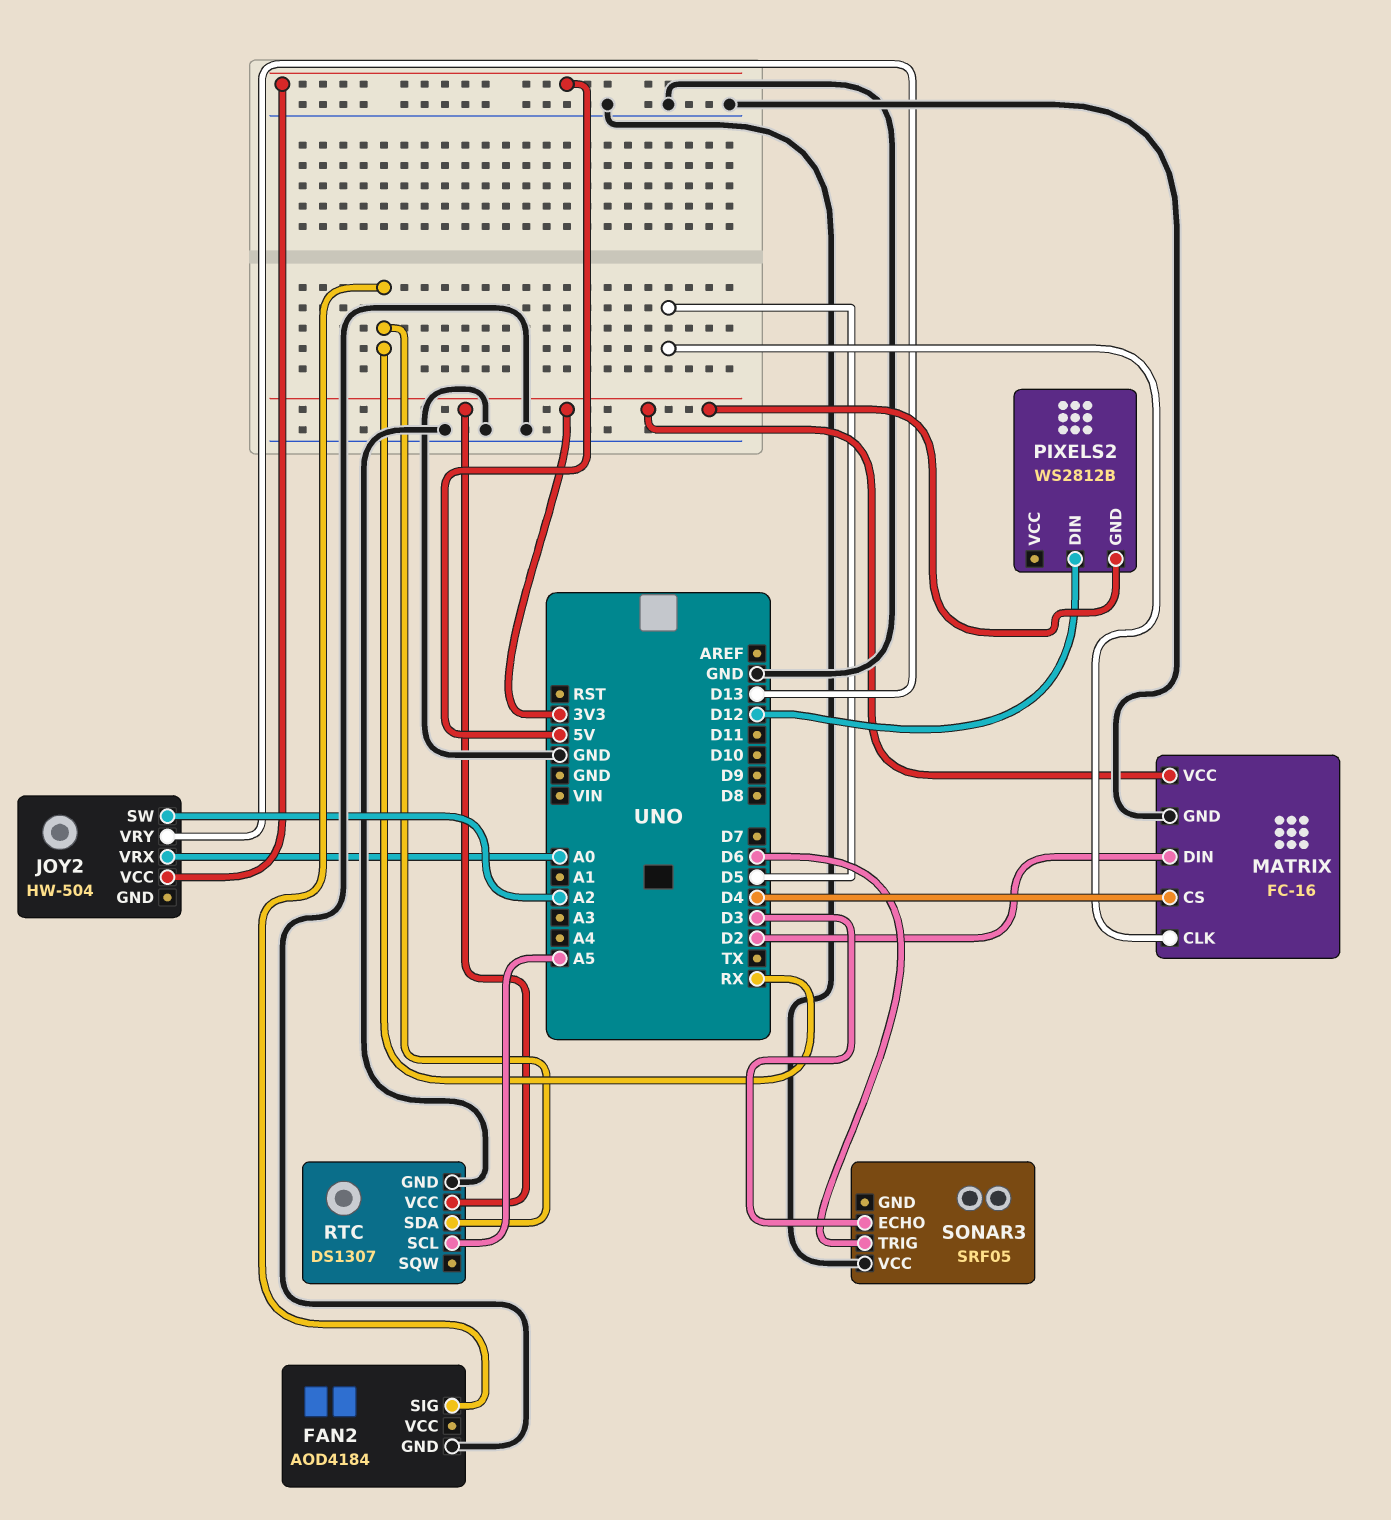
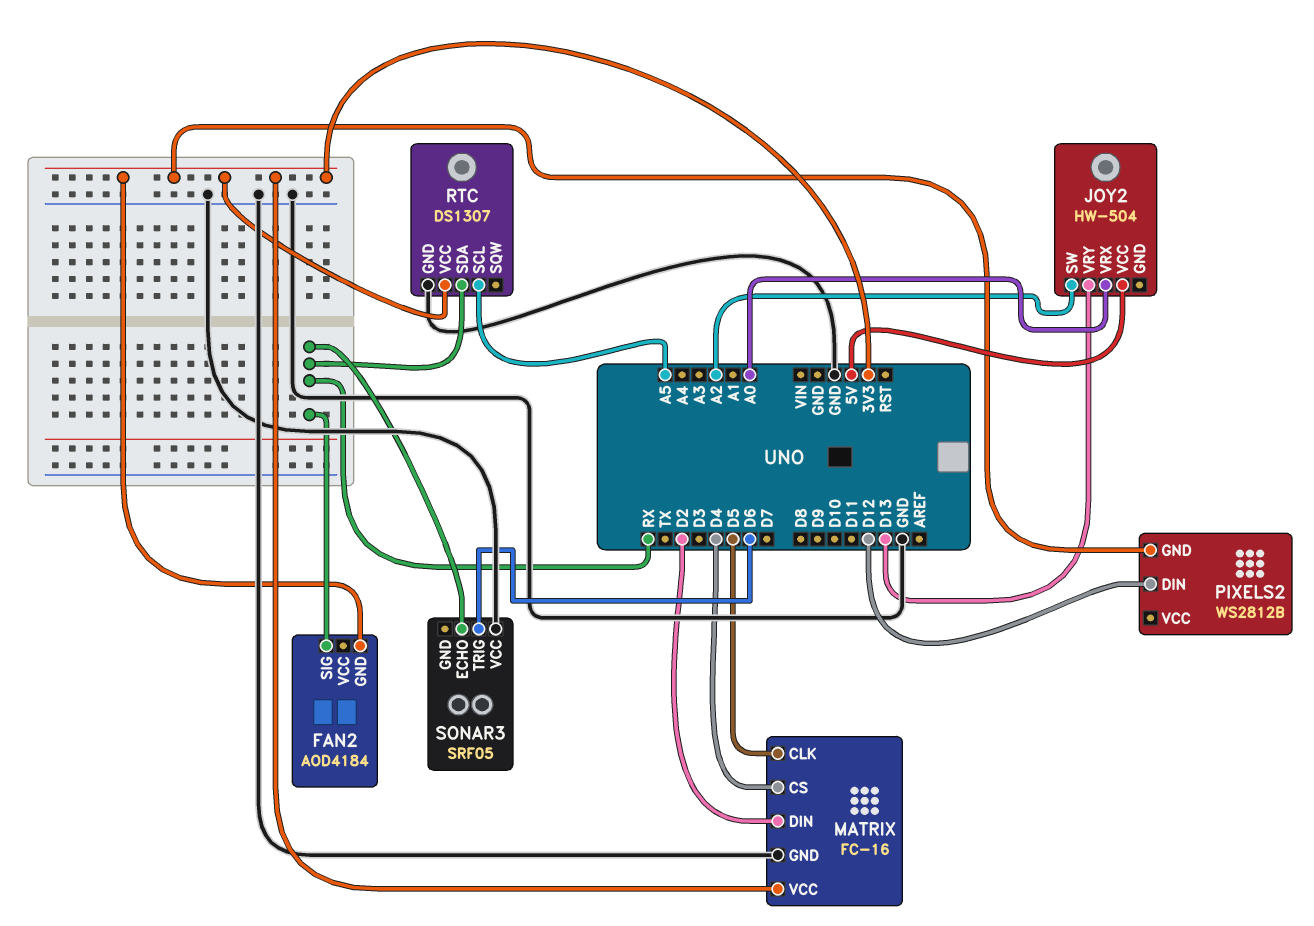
FAN2 pin GND: GND -> 3V3
SONAR3 pin ECHO: D3 -> RX

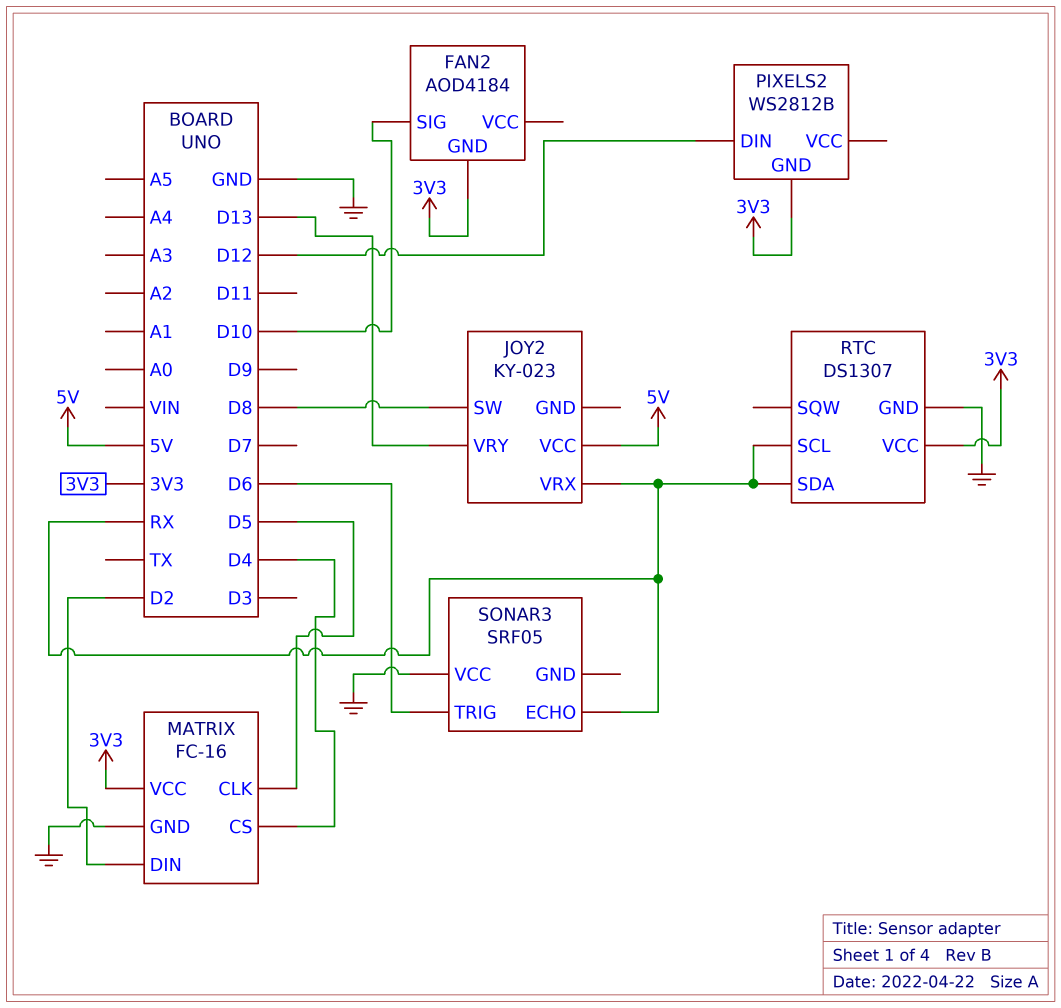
FAN2 pin SIG: RX -> D10
JOY2: HW-504 -> KY-023
JOY2 pin SW: A2 -> D8
JOY2 pin VRX: A0 -> RX
RTC pin SCL: A5 -> RX

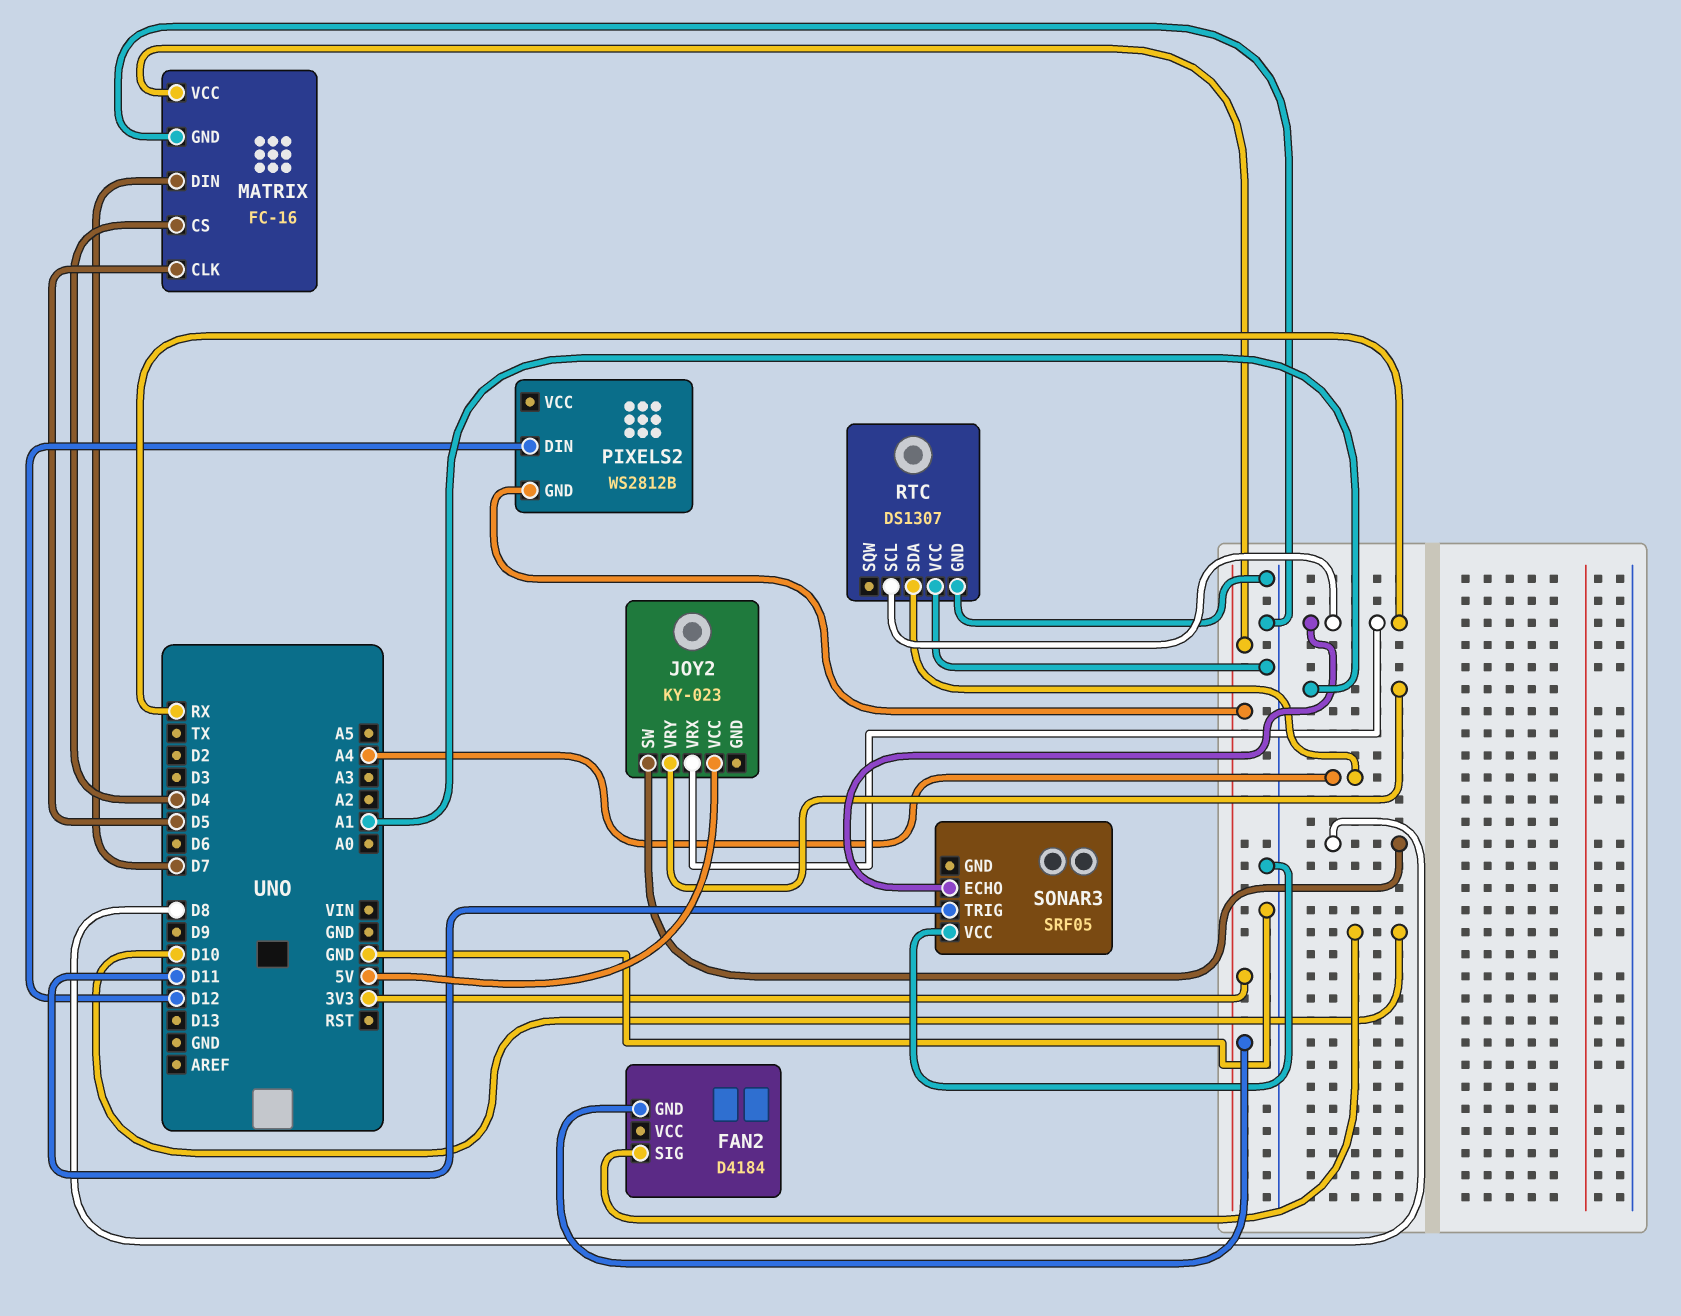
FAN2: AOD4184 -> D4184
JOY2 pin VRY: D13 -> A1
MATRIX pin DIN: D2 -> D7
RTC pin SDA: RX -> A4
RTC pin VCC: 3V3 -> GND
SONAR3 pin TRIG: D6 -> D11

